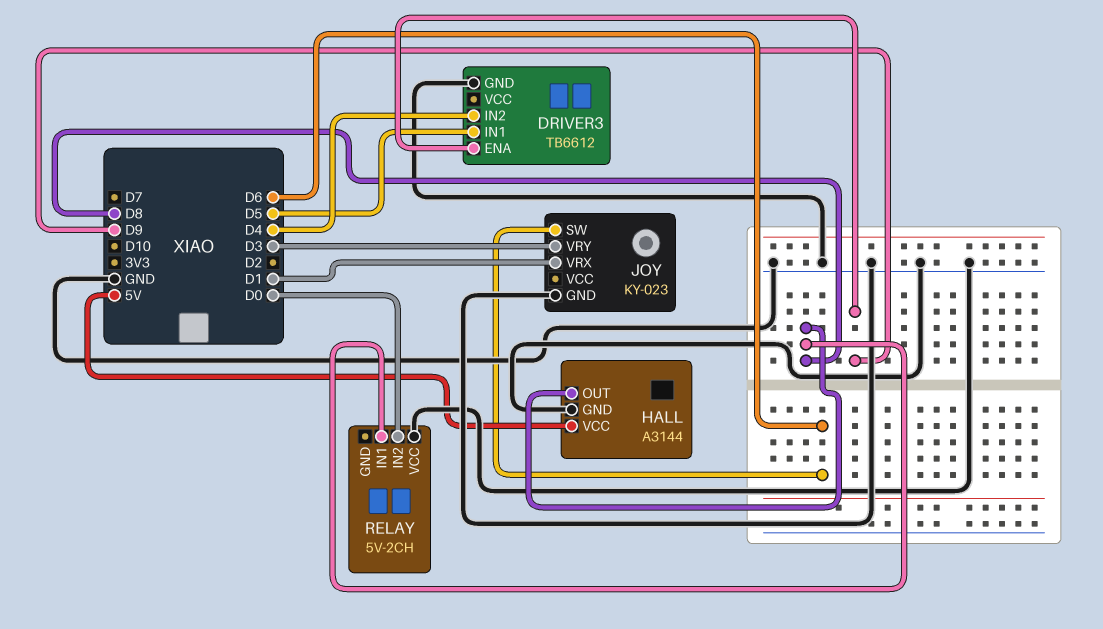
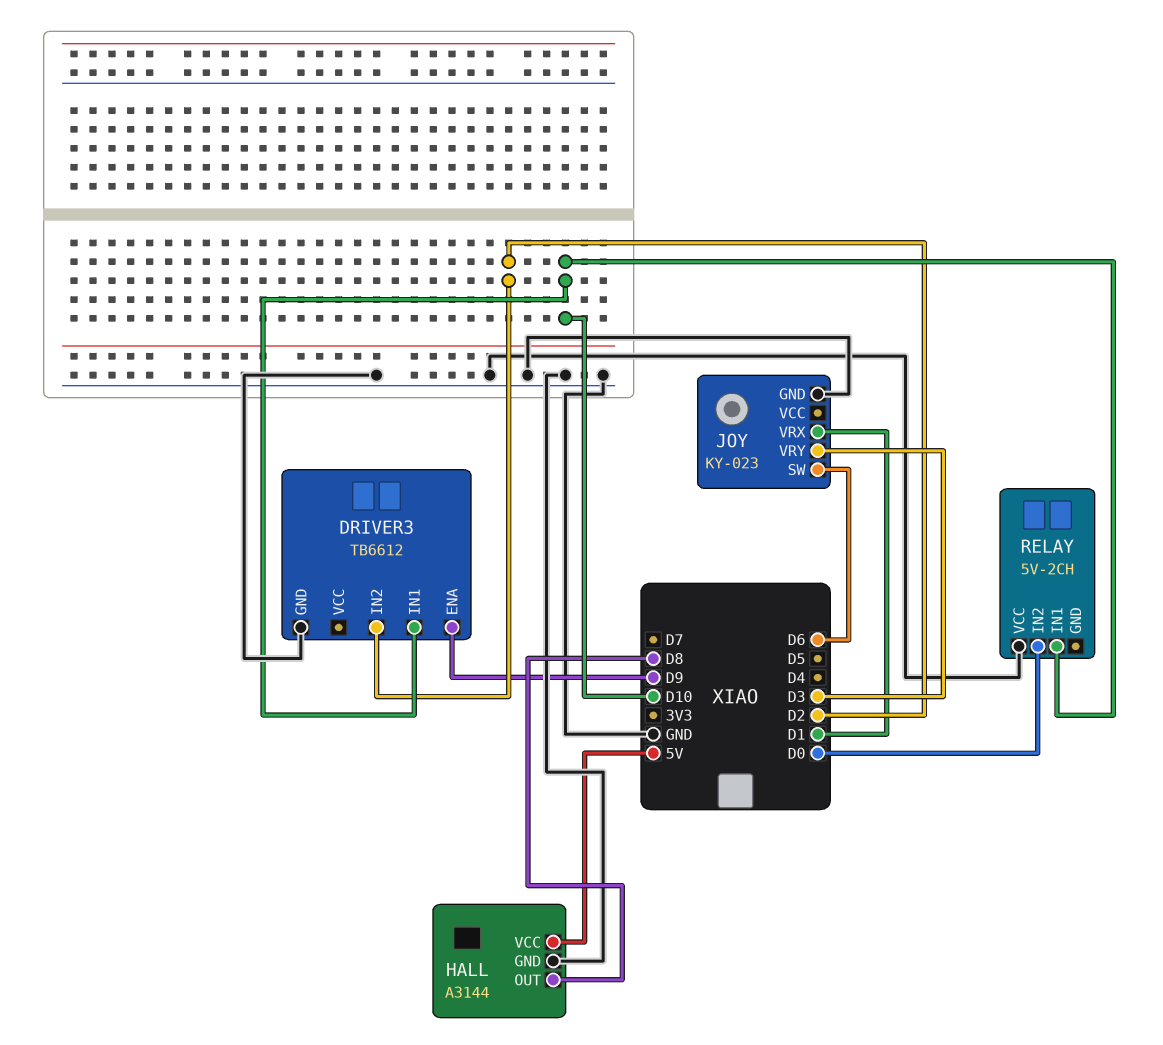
DRIVER3 pin IN1: D5 -> D10
DRIVER3 pin IN2: D4 -> D2
RELAY pin IN1: D8 -> D10

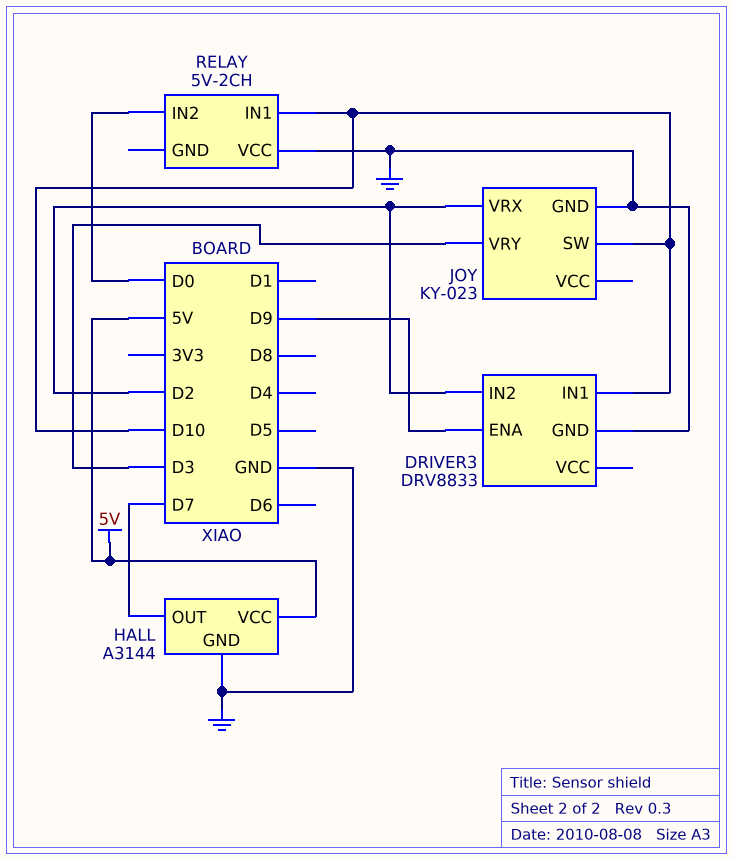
DRIVER3: TB6612 -> DRV8833
HALL pin OUT: D8 -> D7
JOY pin SW: D6 -> D10
JOY pin VRX: D1 -> D2

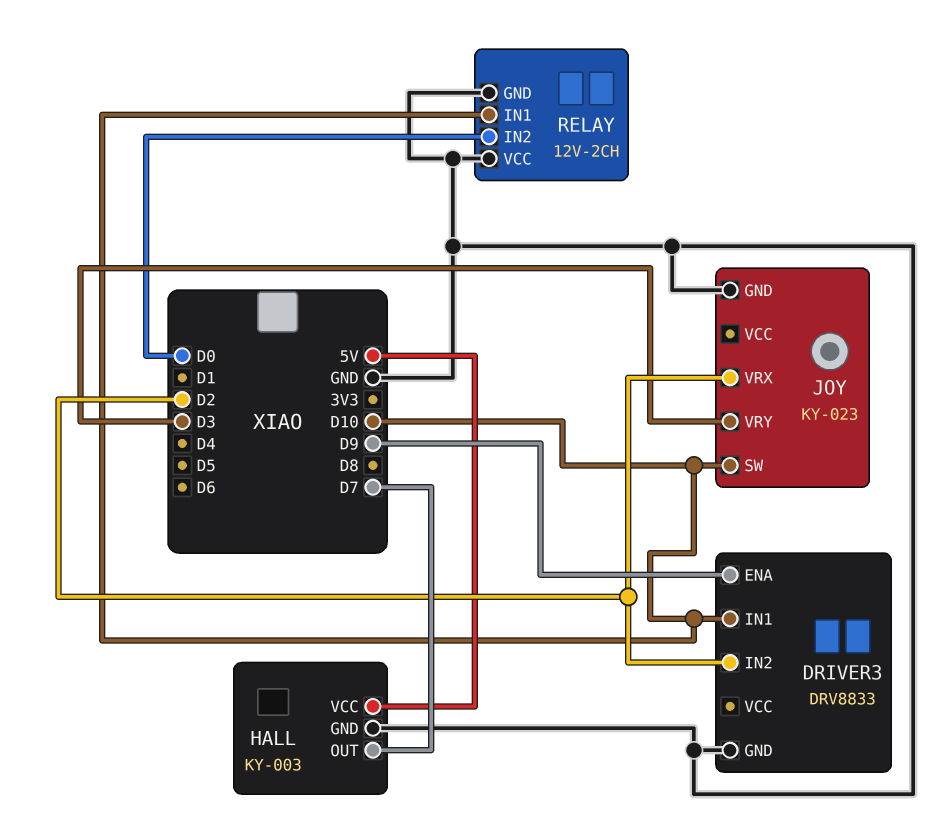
HALL: A3144 -> KY-003
RELAY: 5V-2CH -> 12V-2CH
RELAY pin GND: none -> GND

